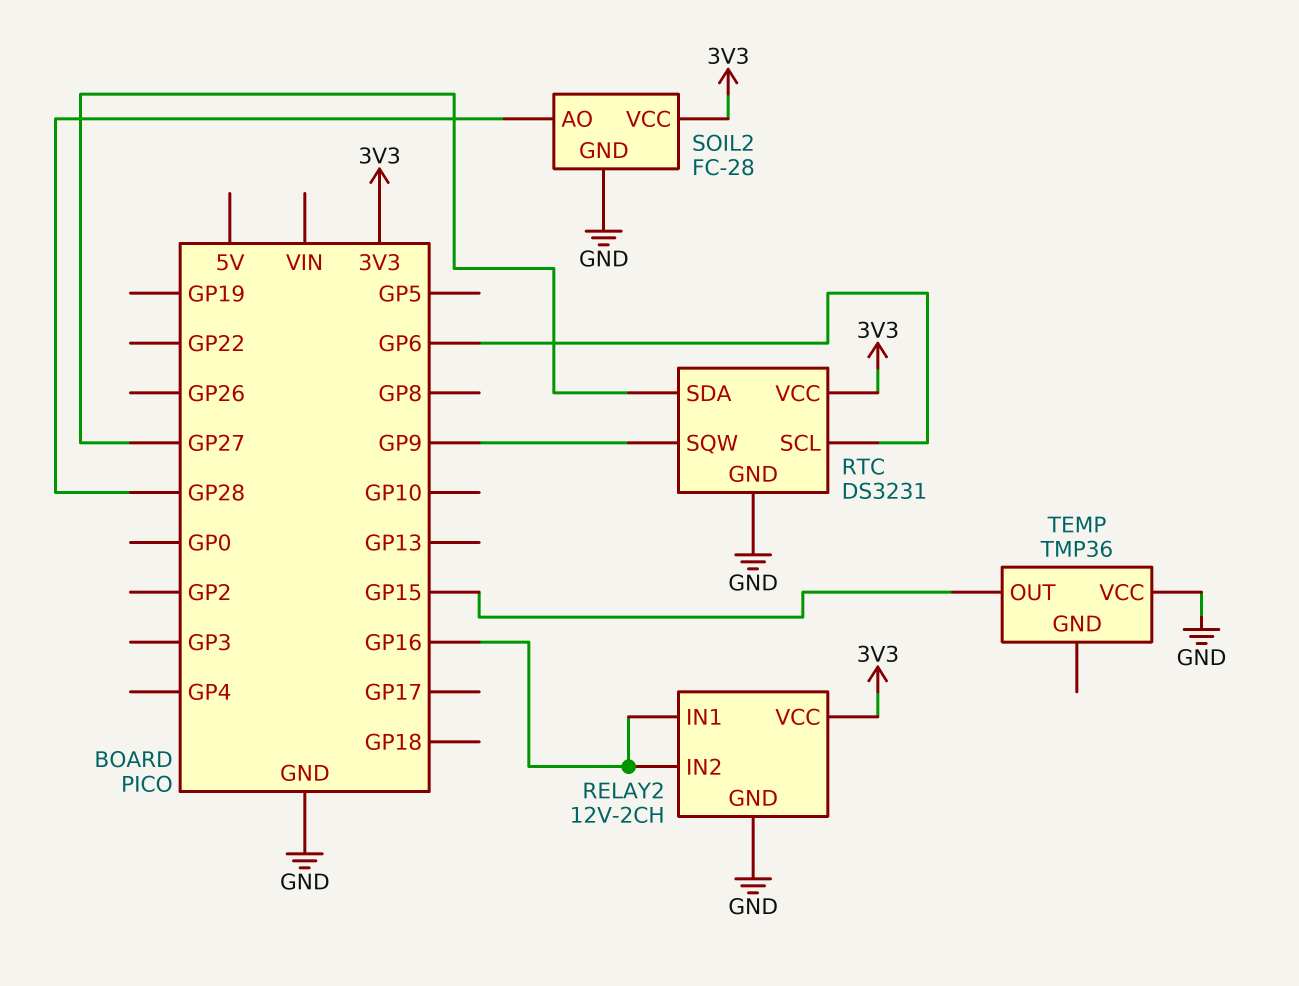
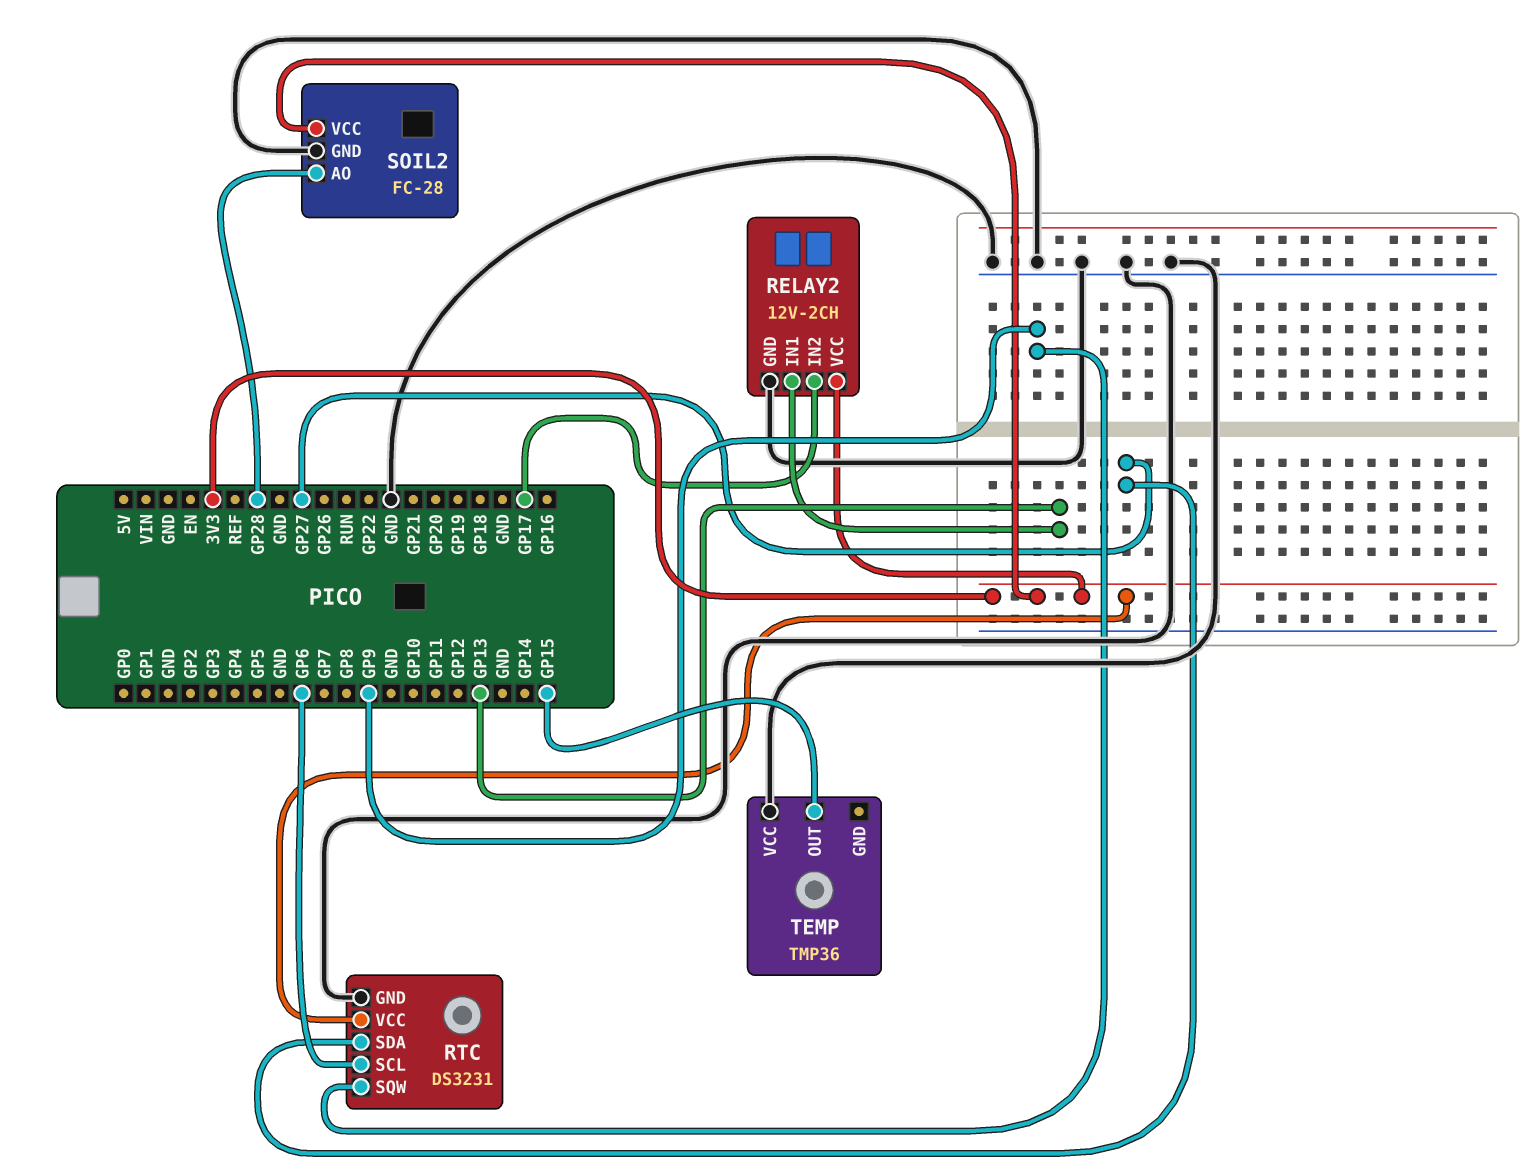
RELAY2 pin IN1: GP16 -> GP13
RELAY2 pin IN2: GP16 -> GP17

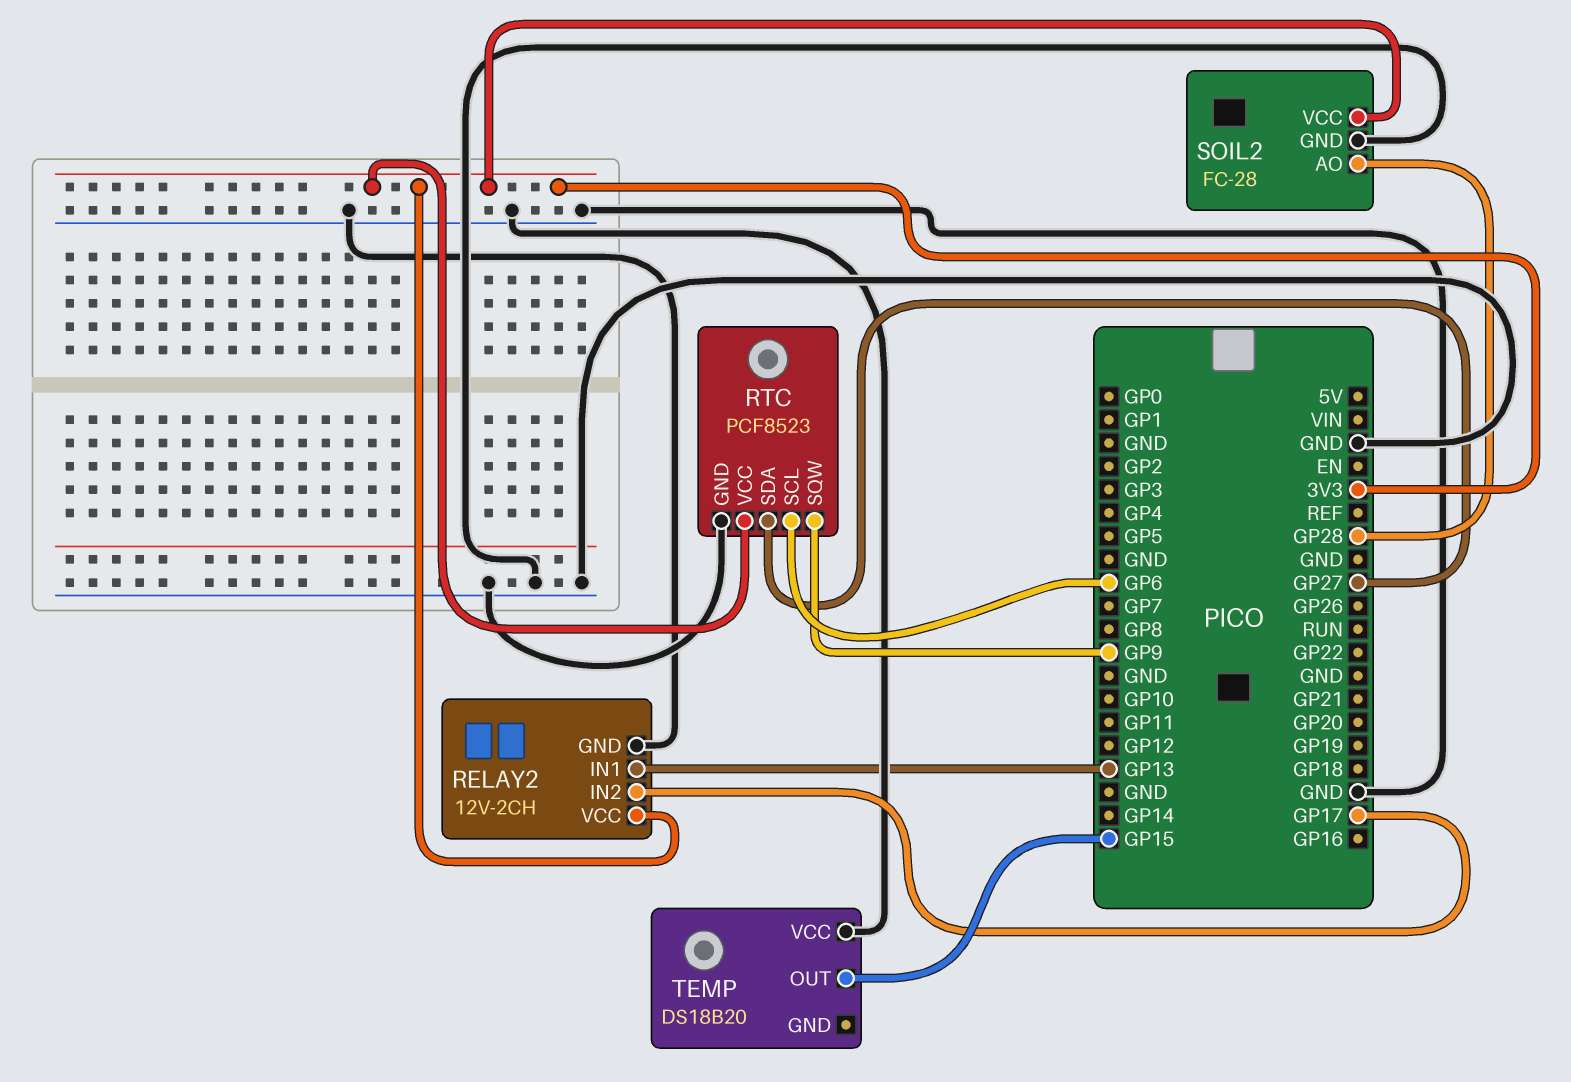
RTC: DS3231 -> PCF8523
TEMP: TMP36 -> DS18B20

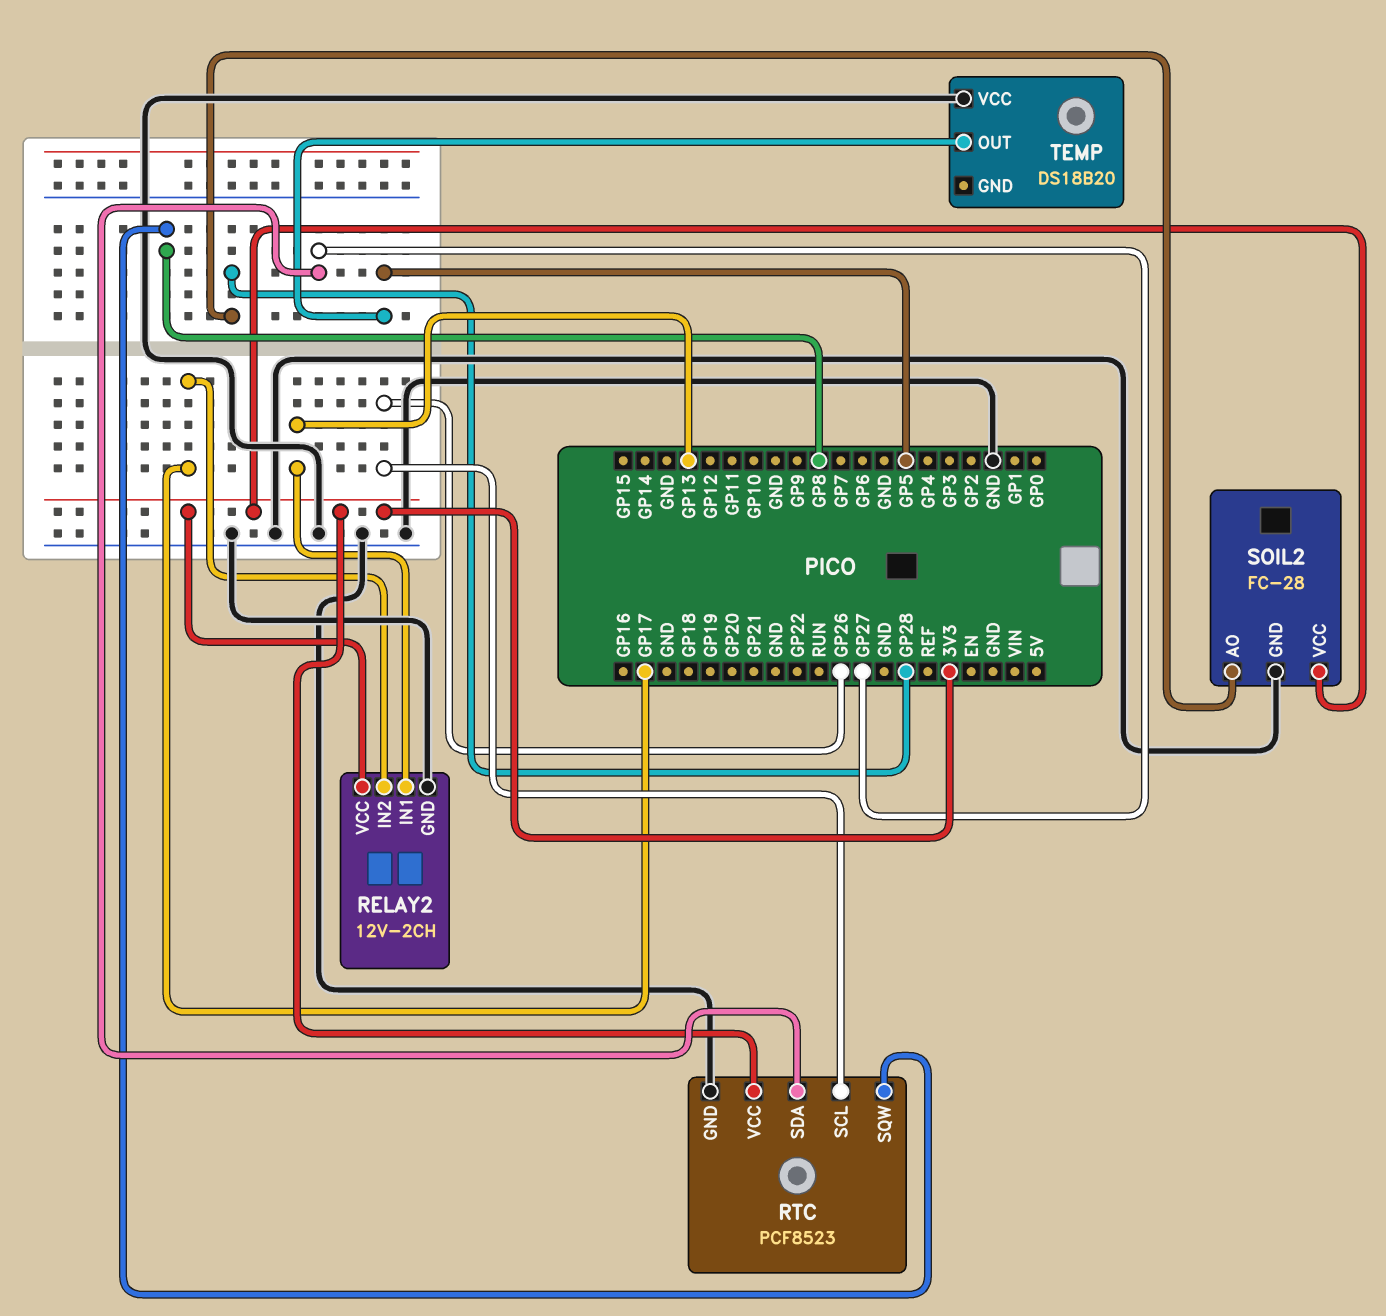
RTC pin SCL: GP6 -> GP26
RTC pin SQW: GP9 -> GP8
TEMP pin OUT: GP15 -> GP5

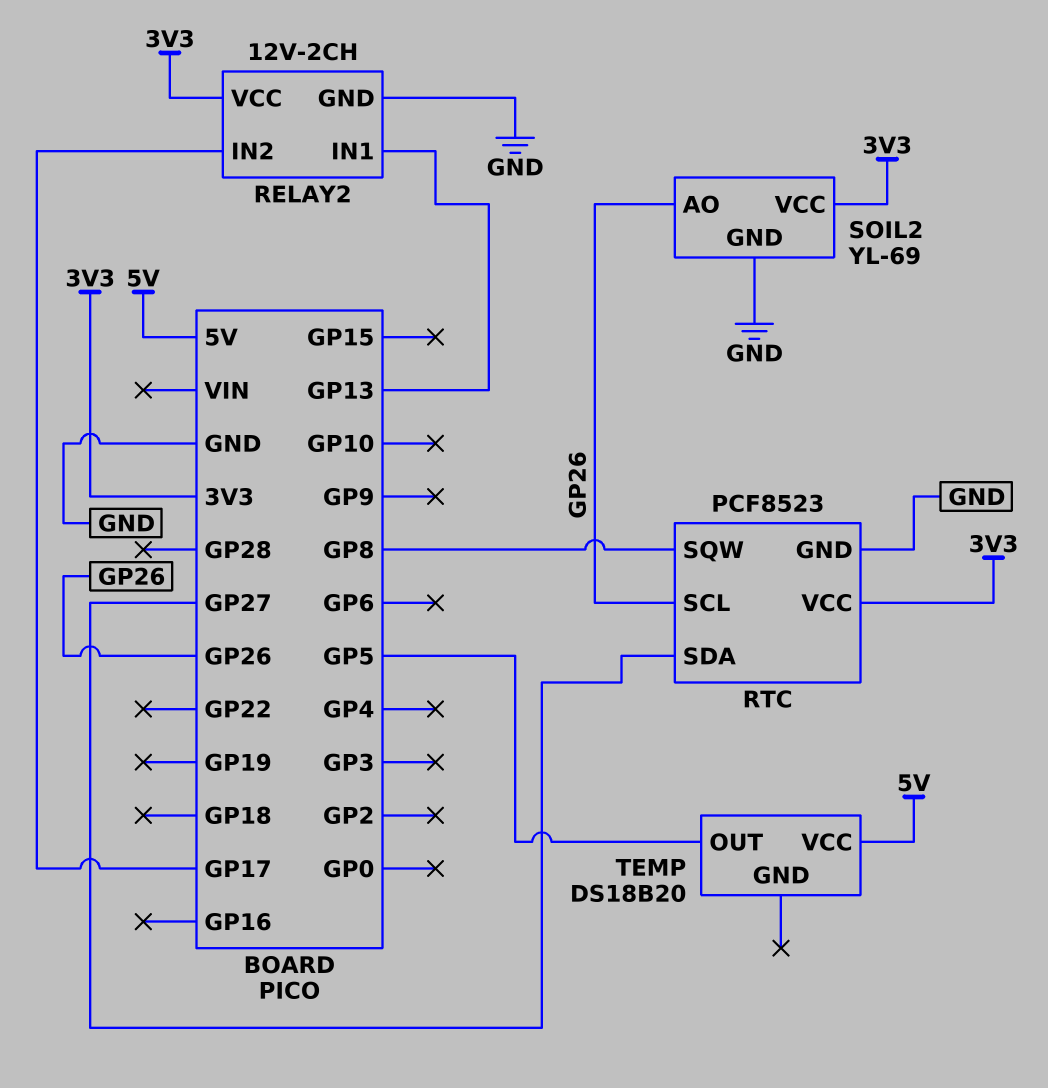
SOIL2: FC-28 -> YL-69
SOIL2 pin AO: GP28 -> GP26
TEMP pin VCC: GND -> 5V

